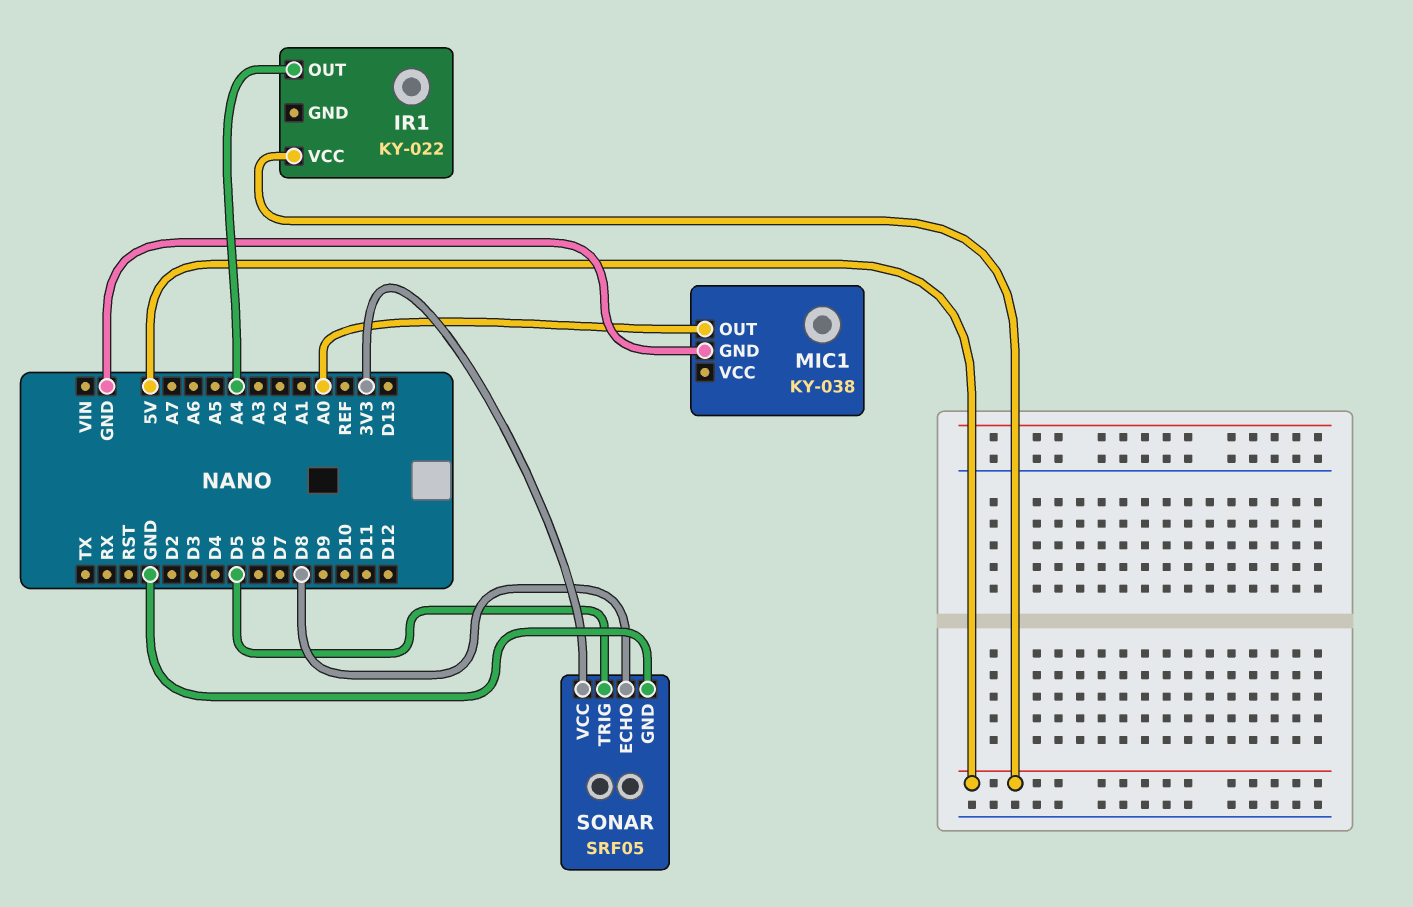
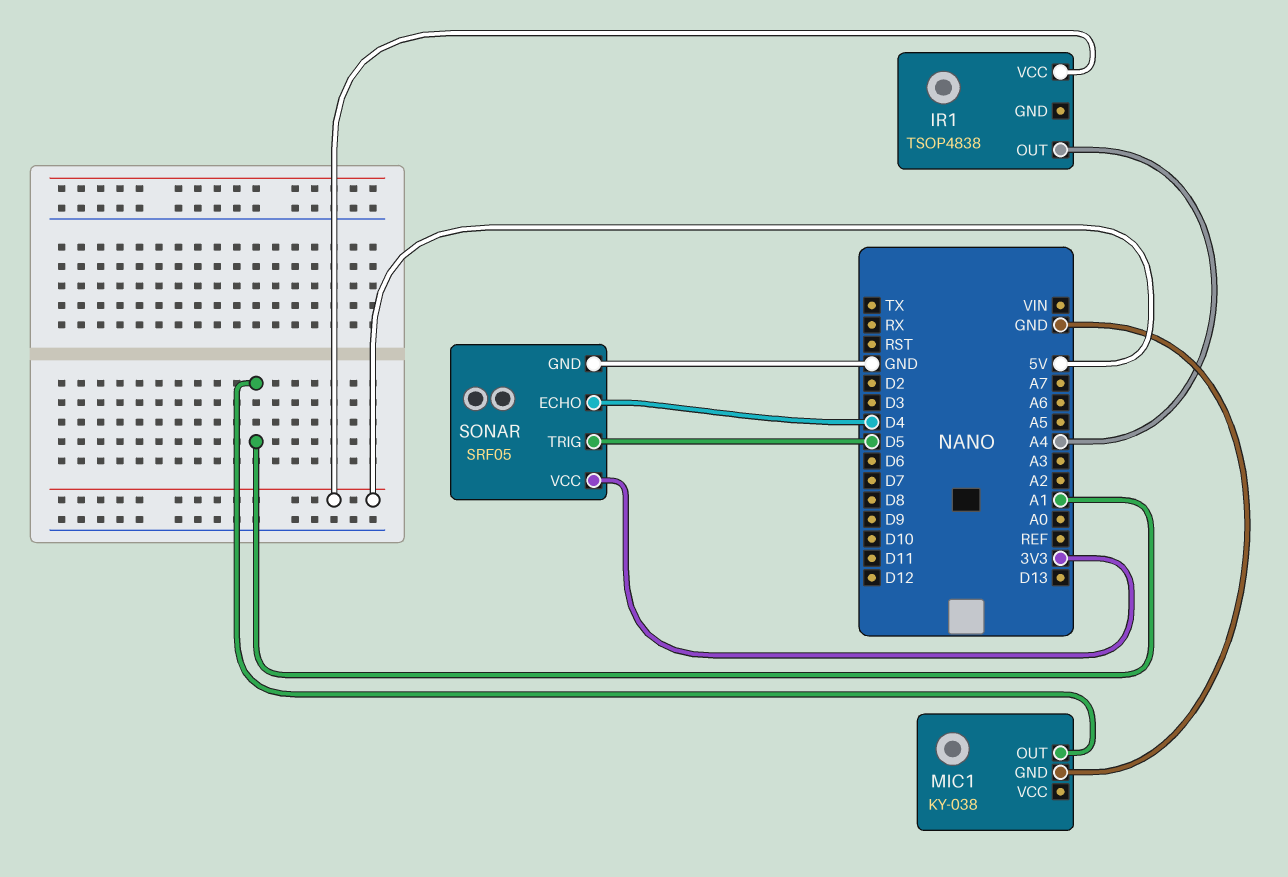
IR1: KY-022 -> TSOP4838
MIC1 pin OUT: A0 -> A1
SONAR pin ECHO: D8 -> D4

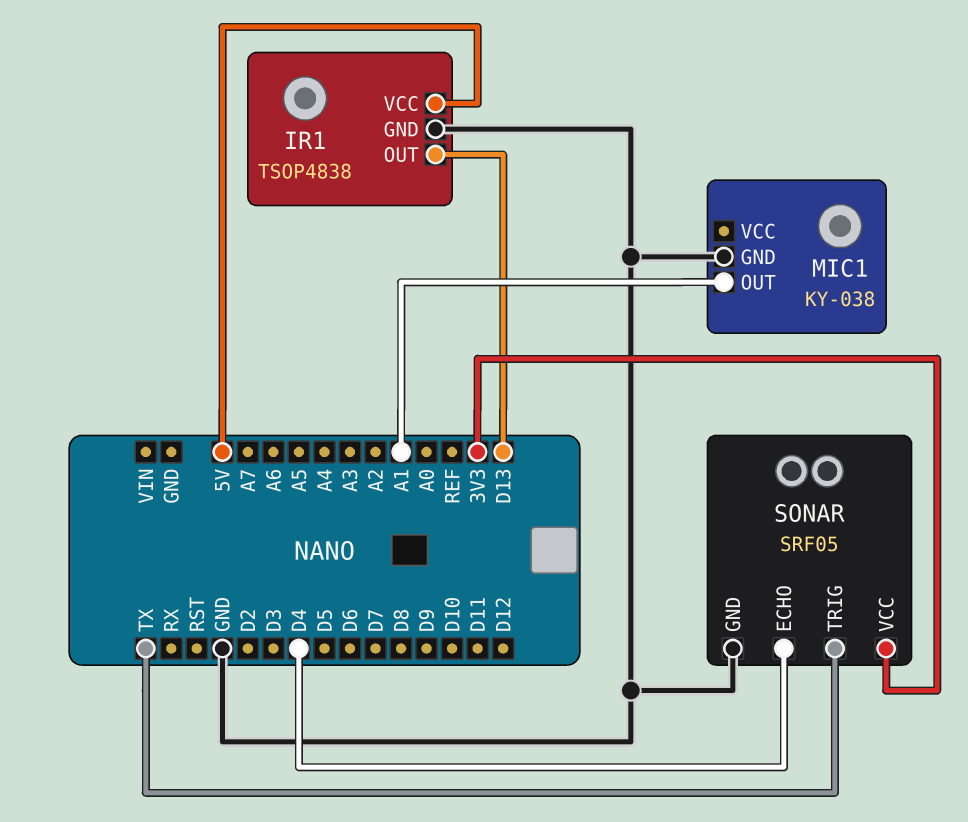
IR1 pin GND: none -> GND
IR1 pin OUT: A4 -> D13
SONAR pin TRIG: D5 -> TX

